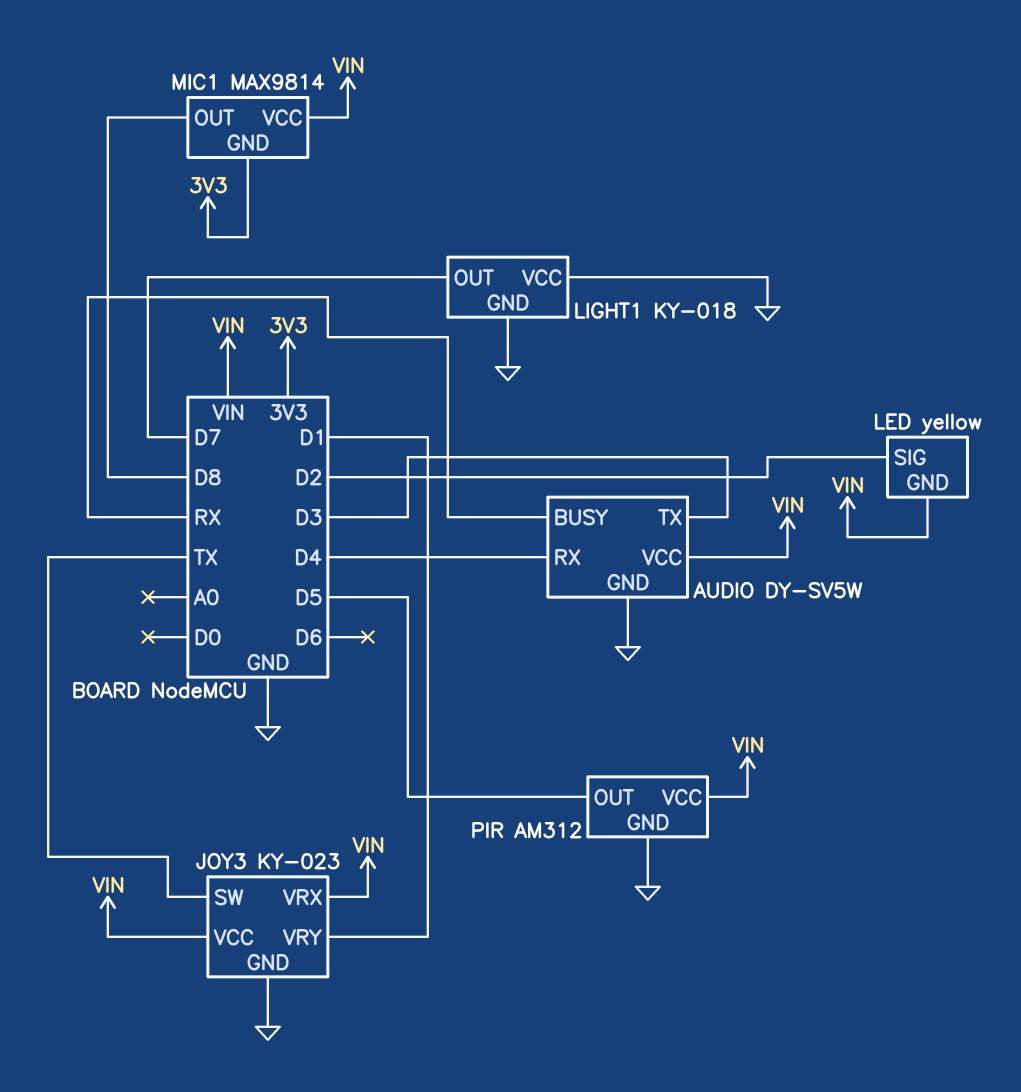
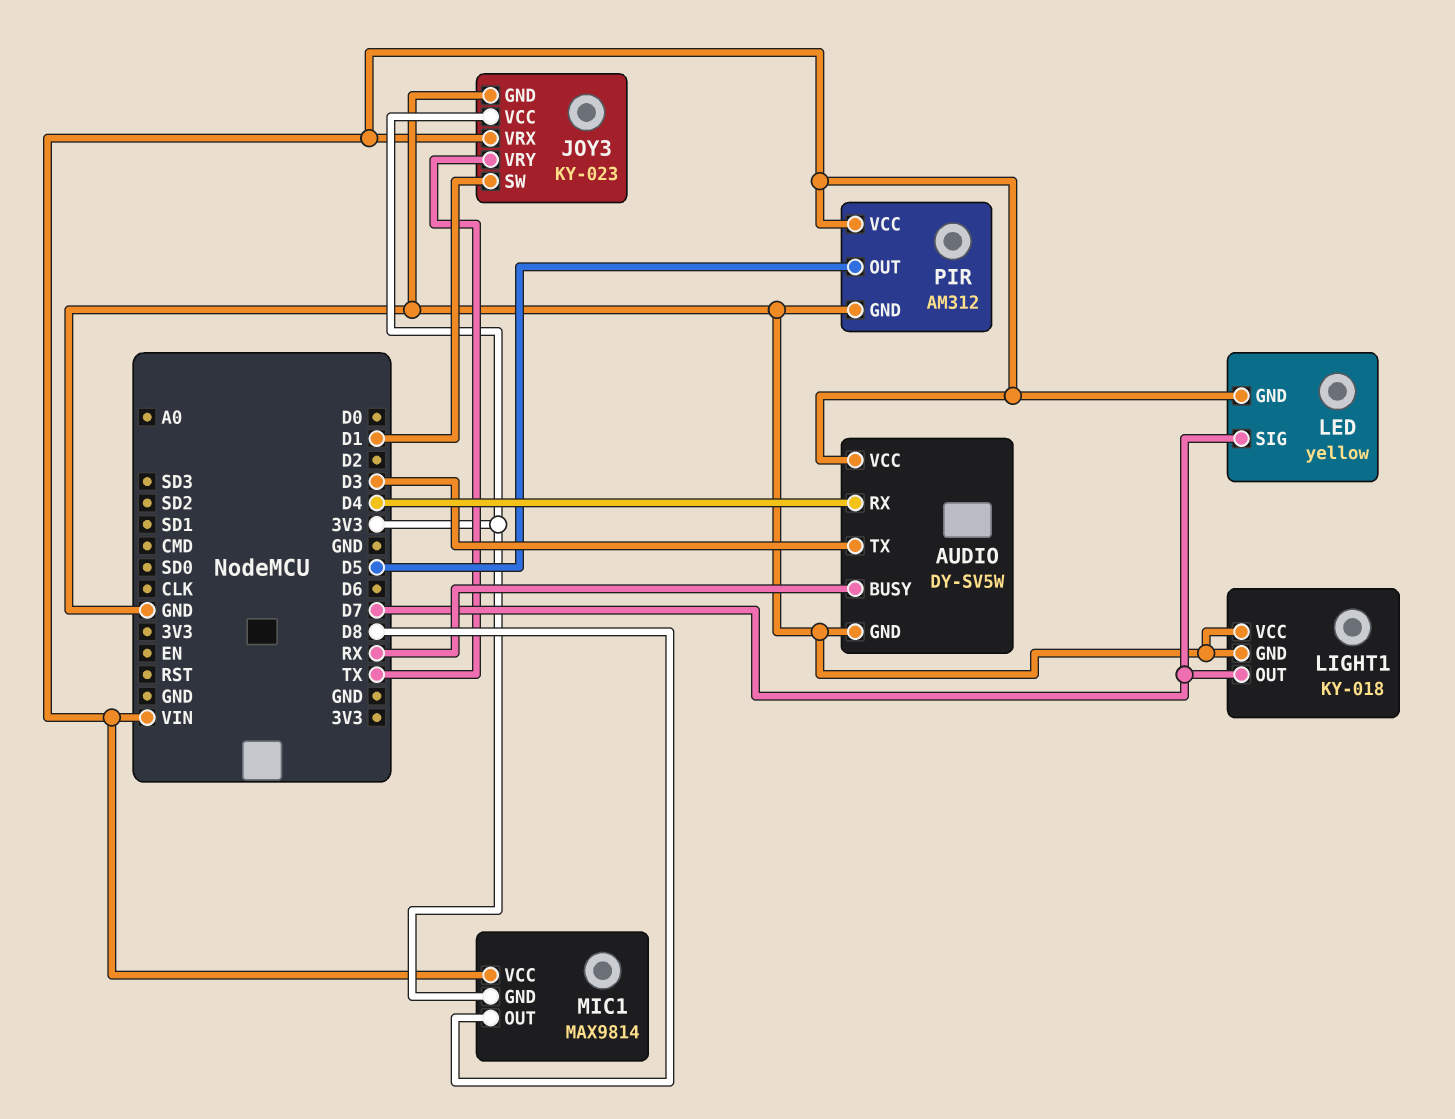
JOY3 pin SW: TX -> D1
JOY3 pin VCC: VIN -> 3V3
JOY3 pin VRY: D1 -> TX
LED pin SIG: D2 -> D7

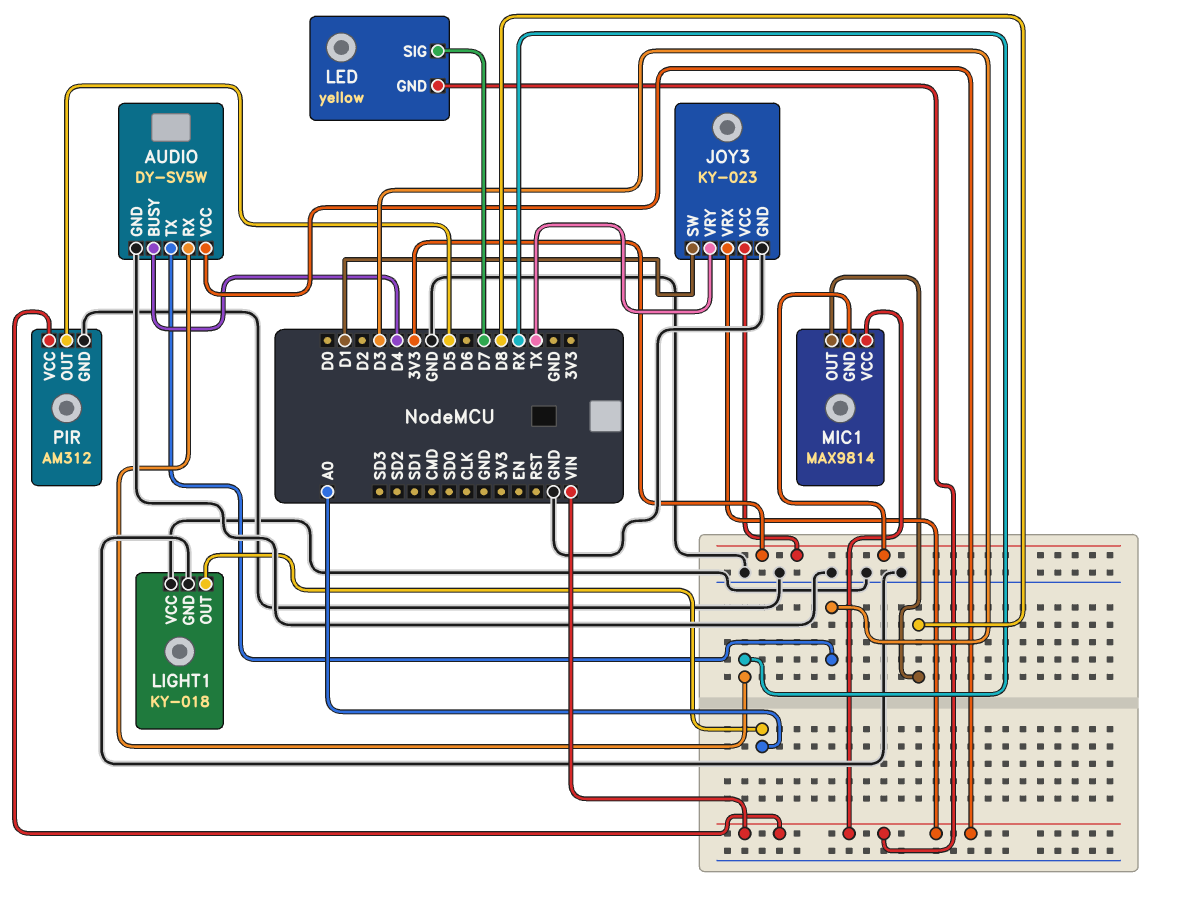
AUDIO pin BUSY: RX -> D4
AUDIO pin RX: D4 -> RX
LIGHT1 pin OUT: D7 -> A0

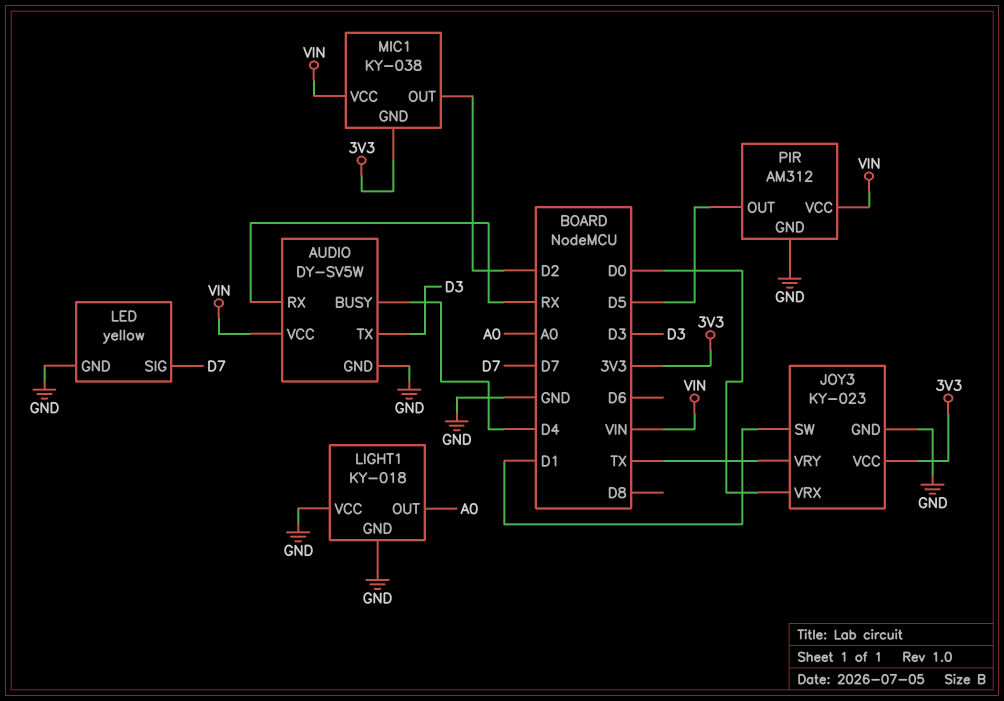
JOY3 pin VRX: VIN -> D0
LED pin GND: VIN -> GND
MIC1: MAX9814 -> KY-038
MIC1 pin OUT: D8 -> D2

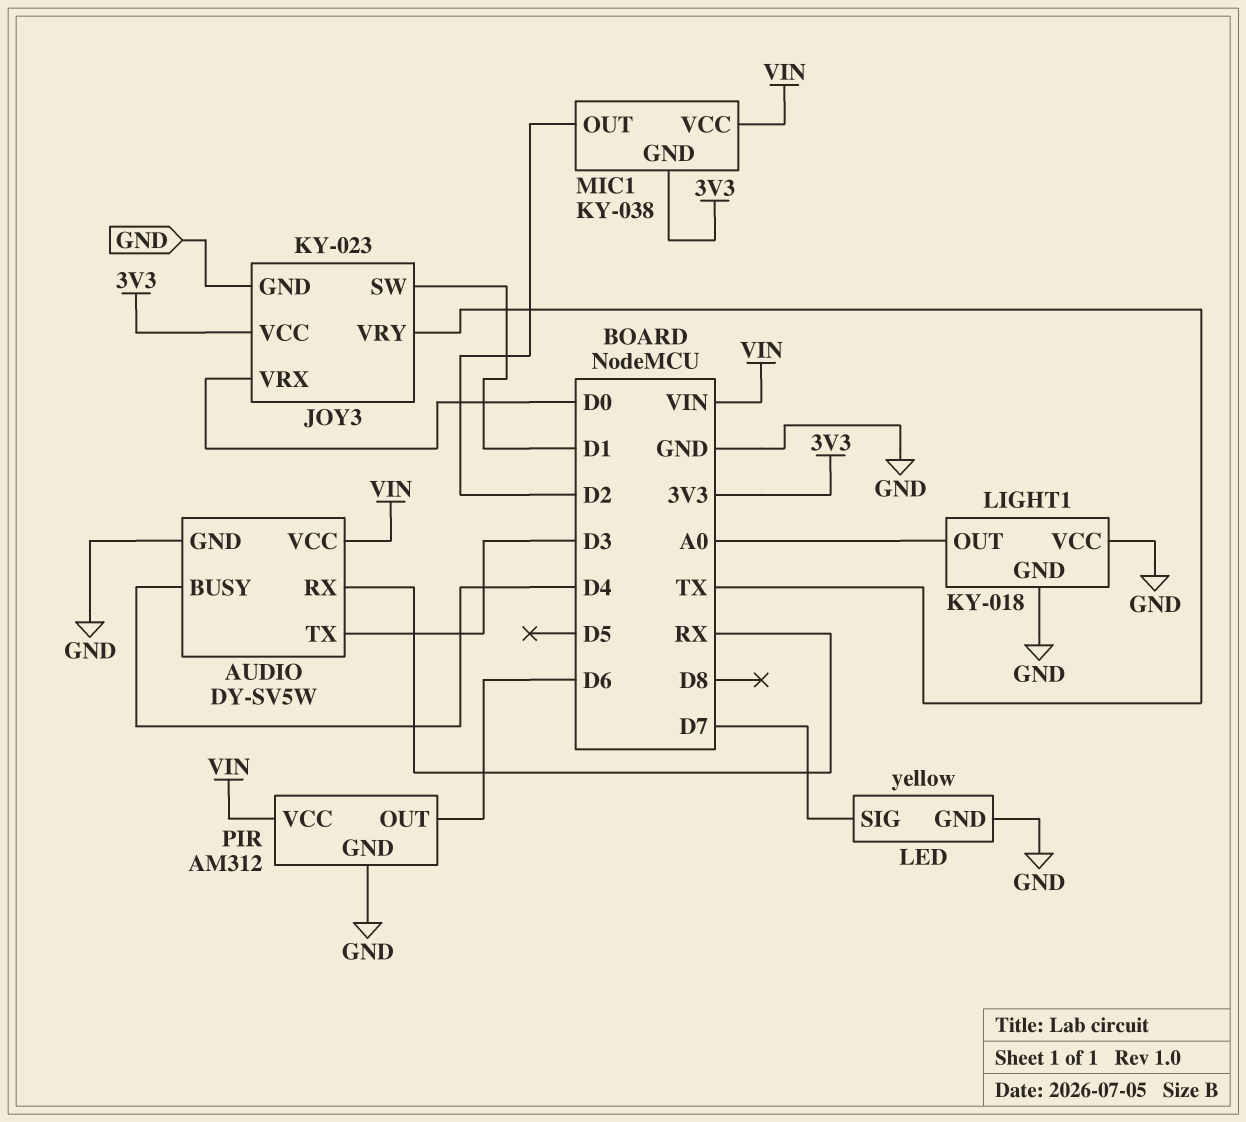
PIR pin OUT: D5 -> D6

